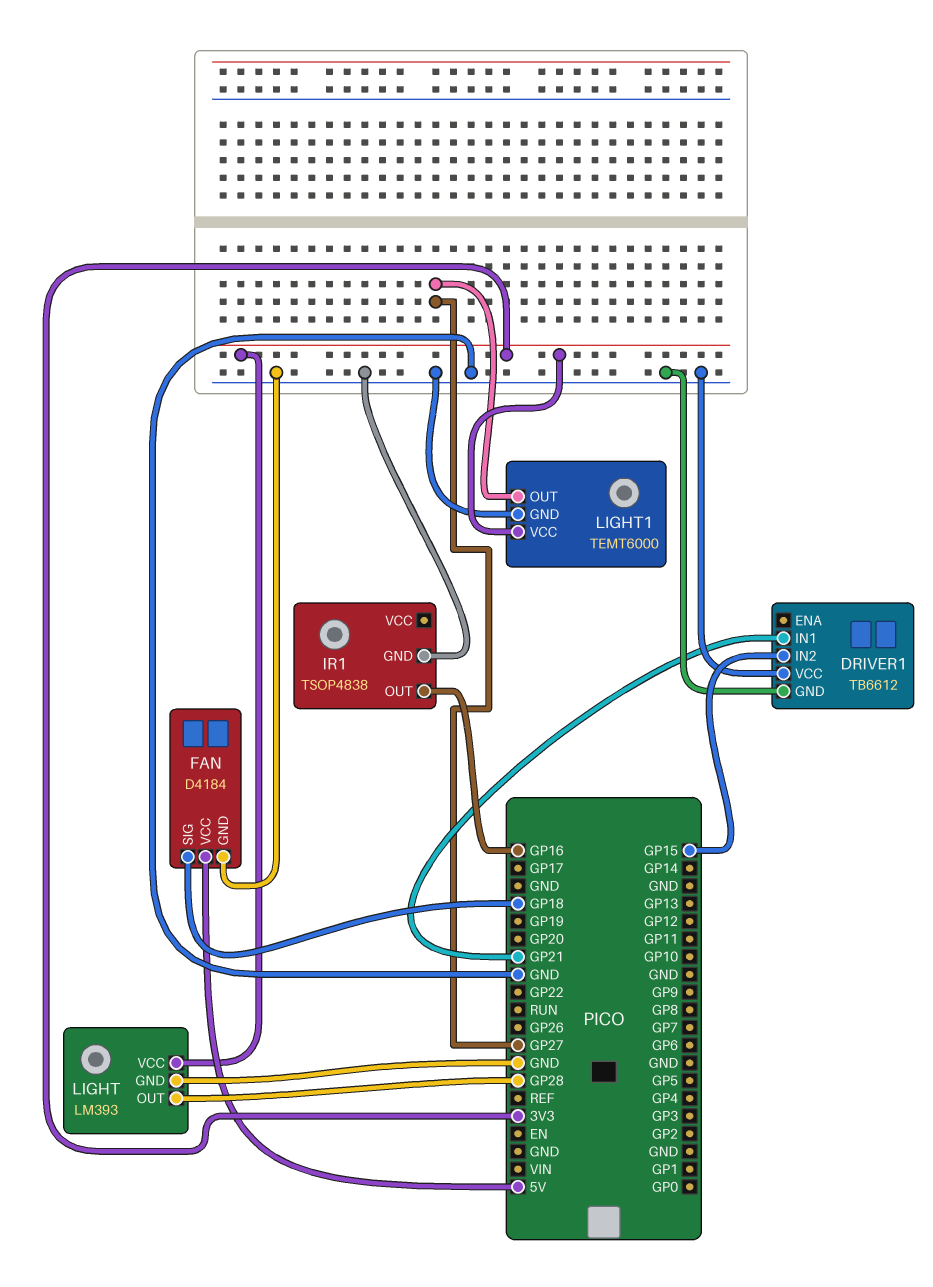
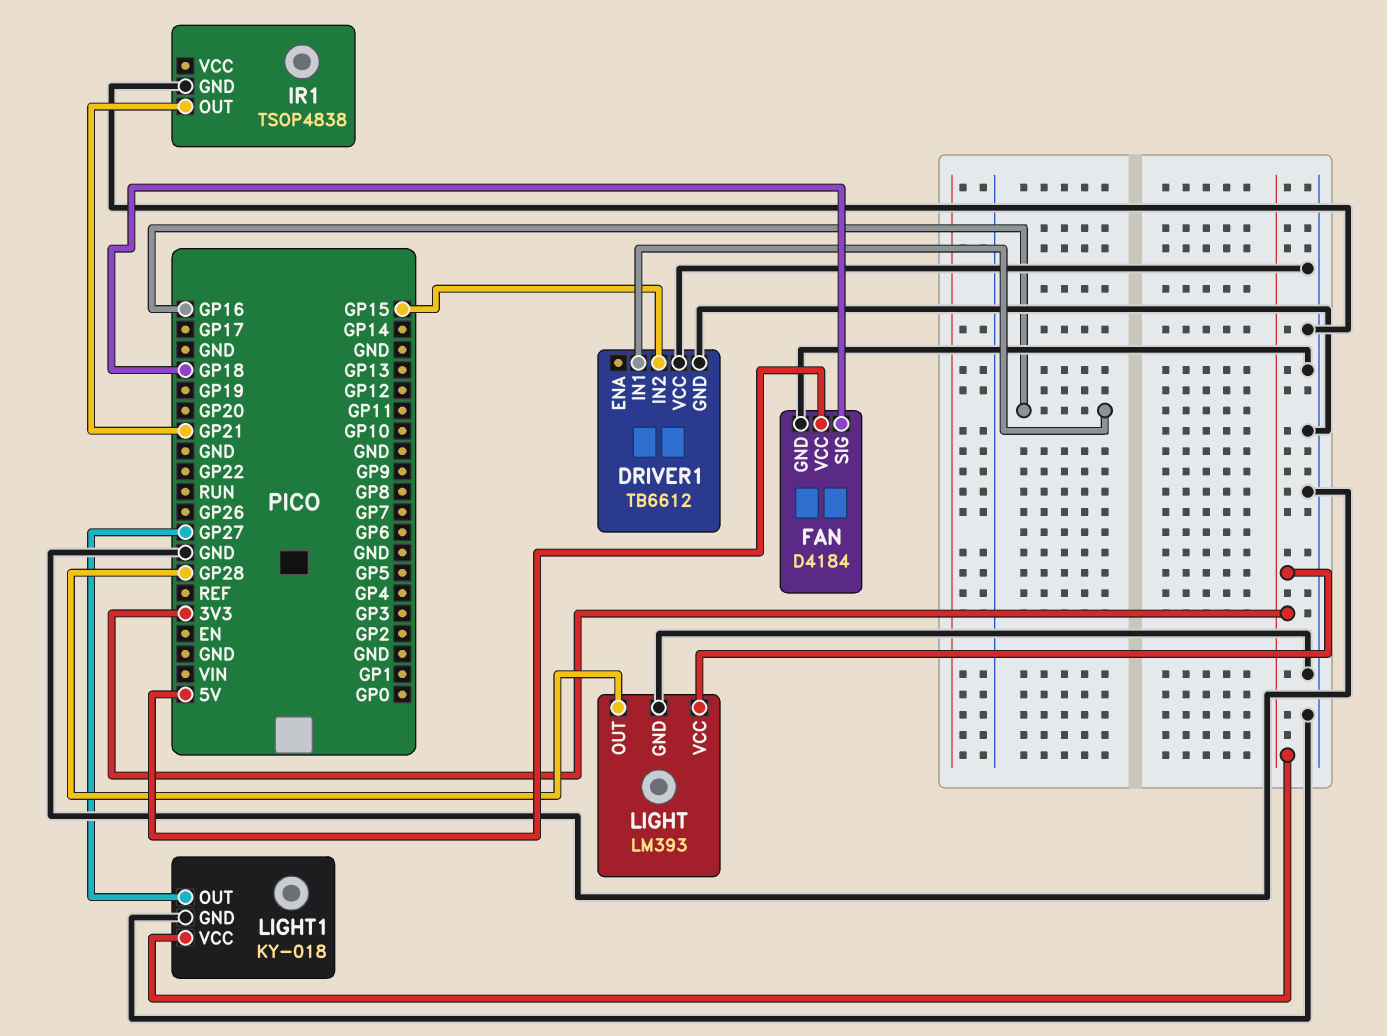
DRIVER1 pin IN1: GP21 -> GP16
IR1 pin OUT: GP16 -> GP21
LIGHT1: TEMT6000 -> KY-018

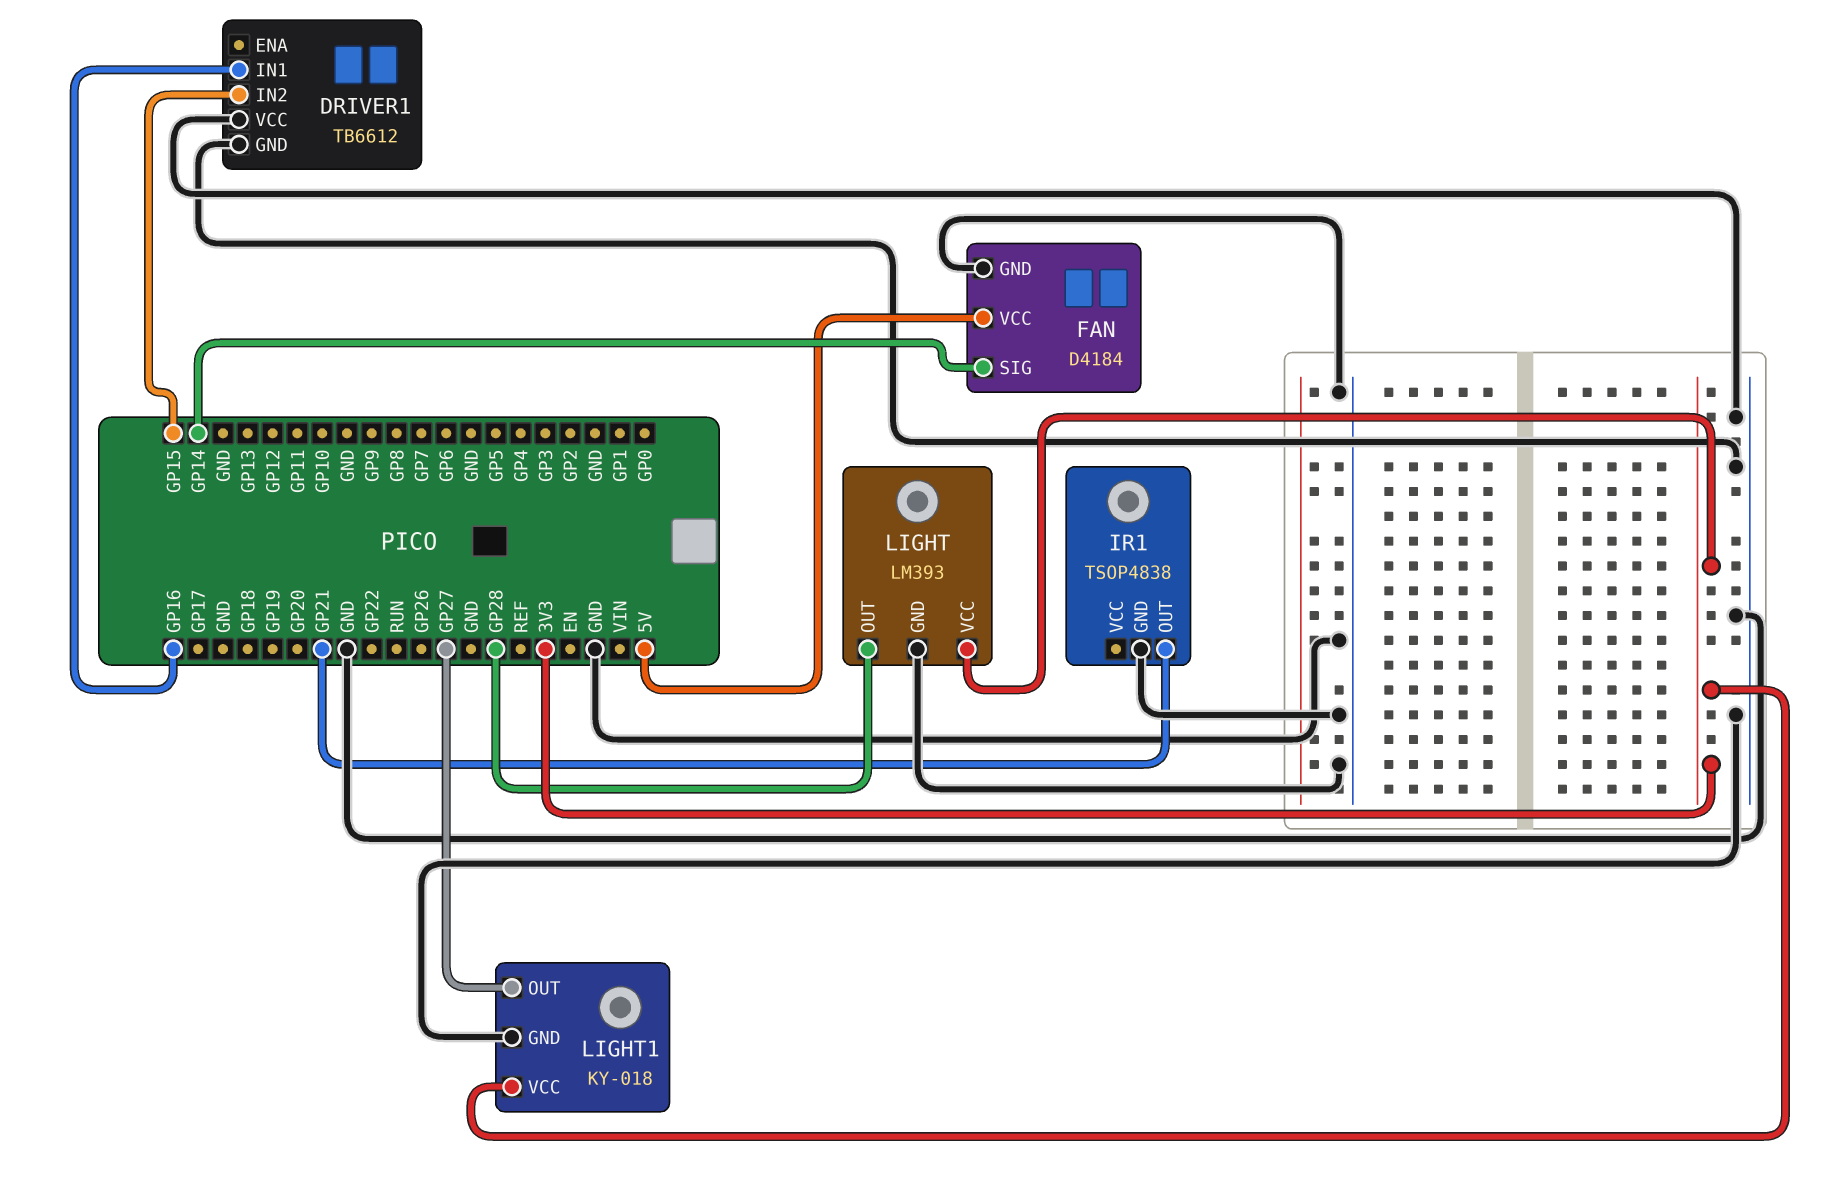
FAN pin SIG: GP18 -> GP14

